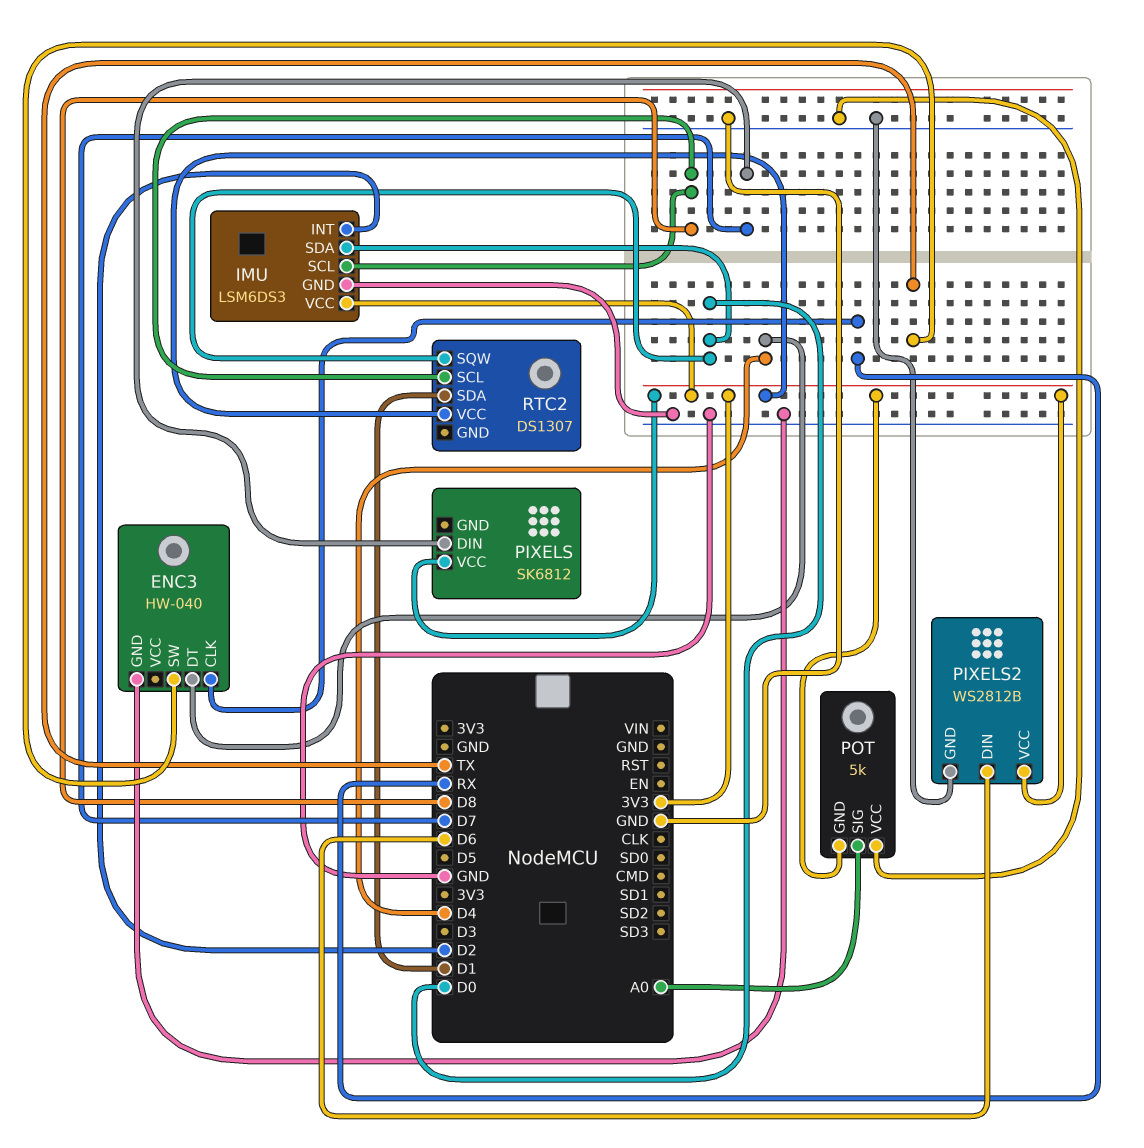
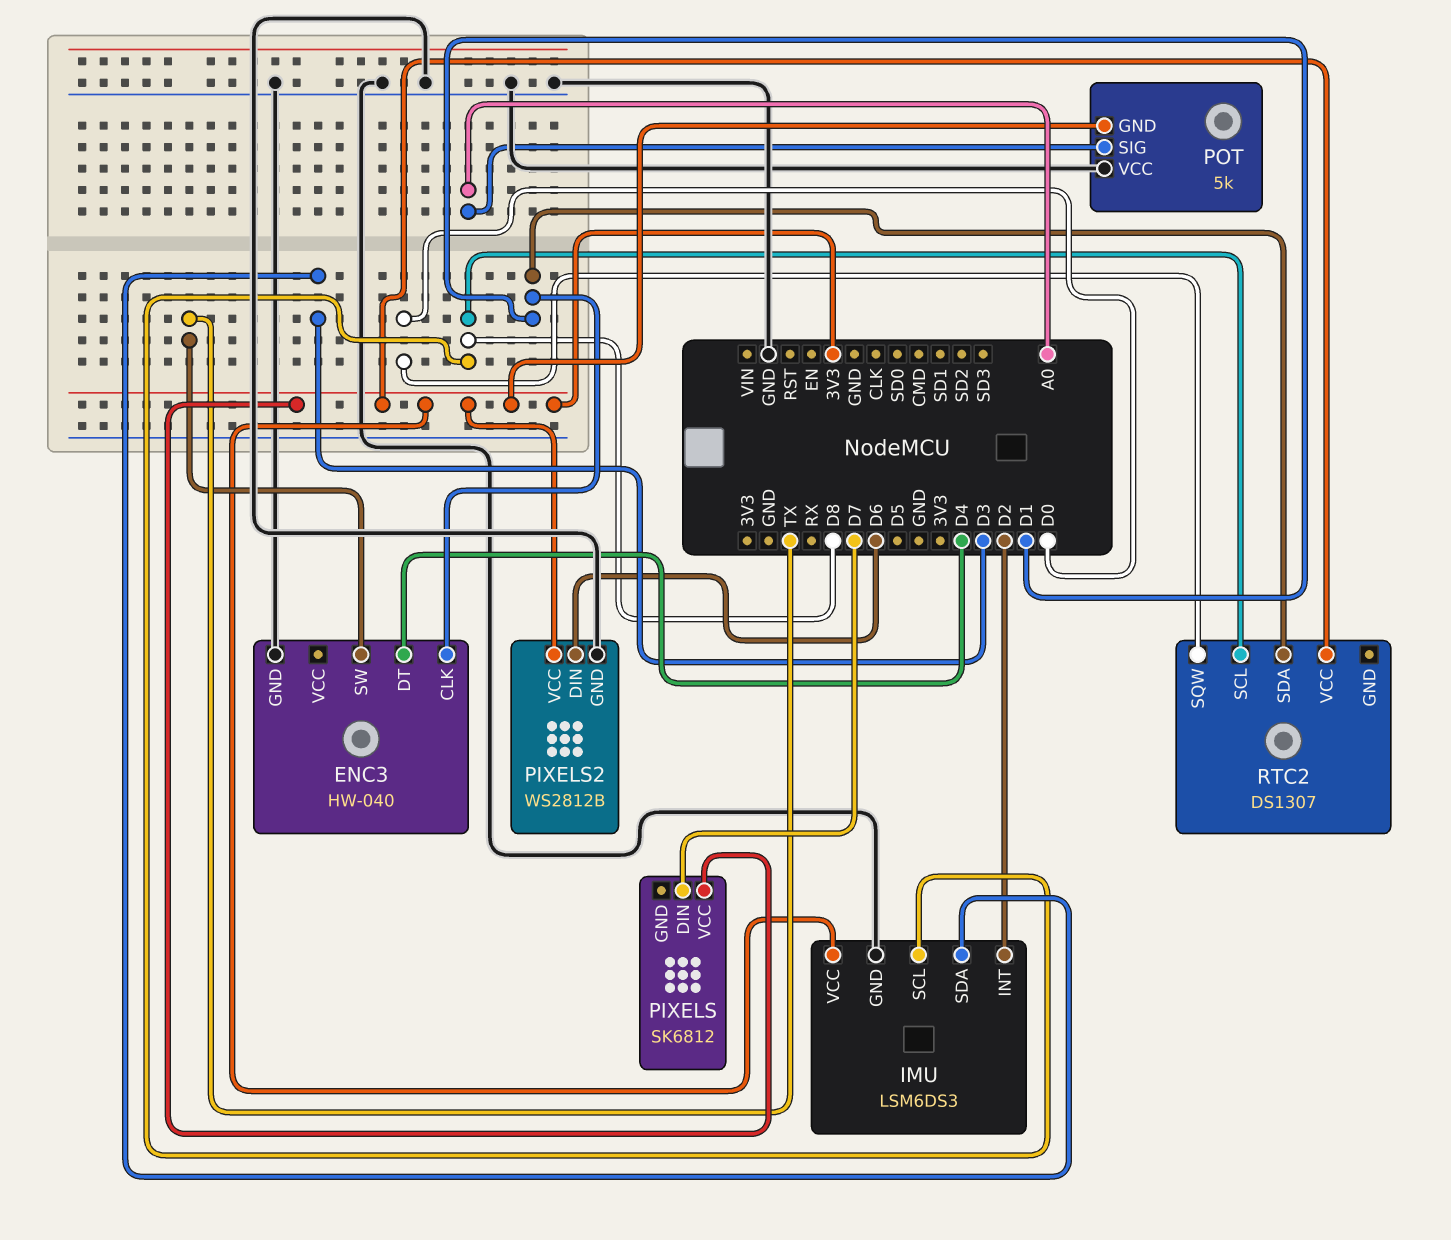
ENC3 pin CLK: RX -> D1
IMU pin SDA: D0 -> D3

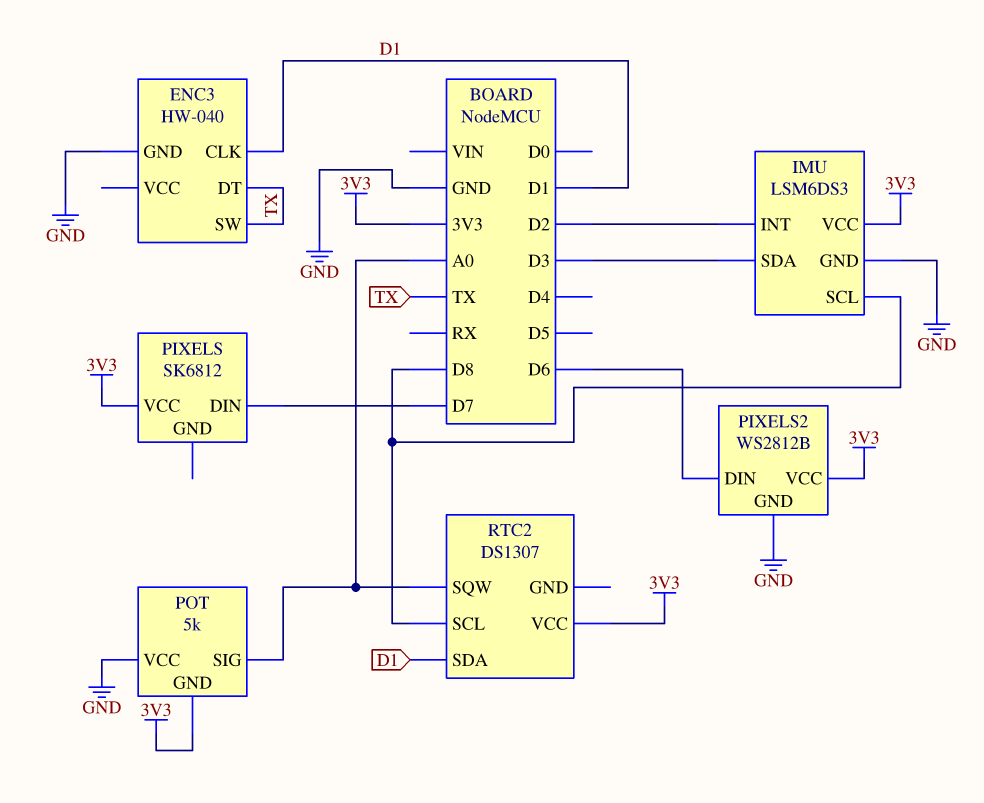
ENC3 pin DT: D4 -> TX
RTC2 pin SQW: D0 -> A0

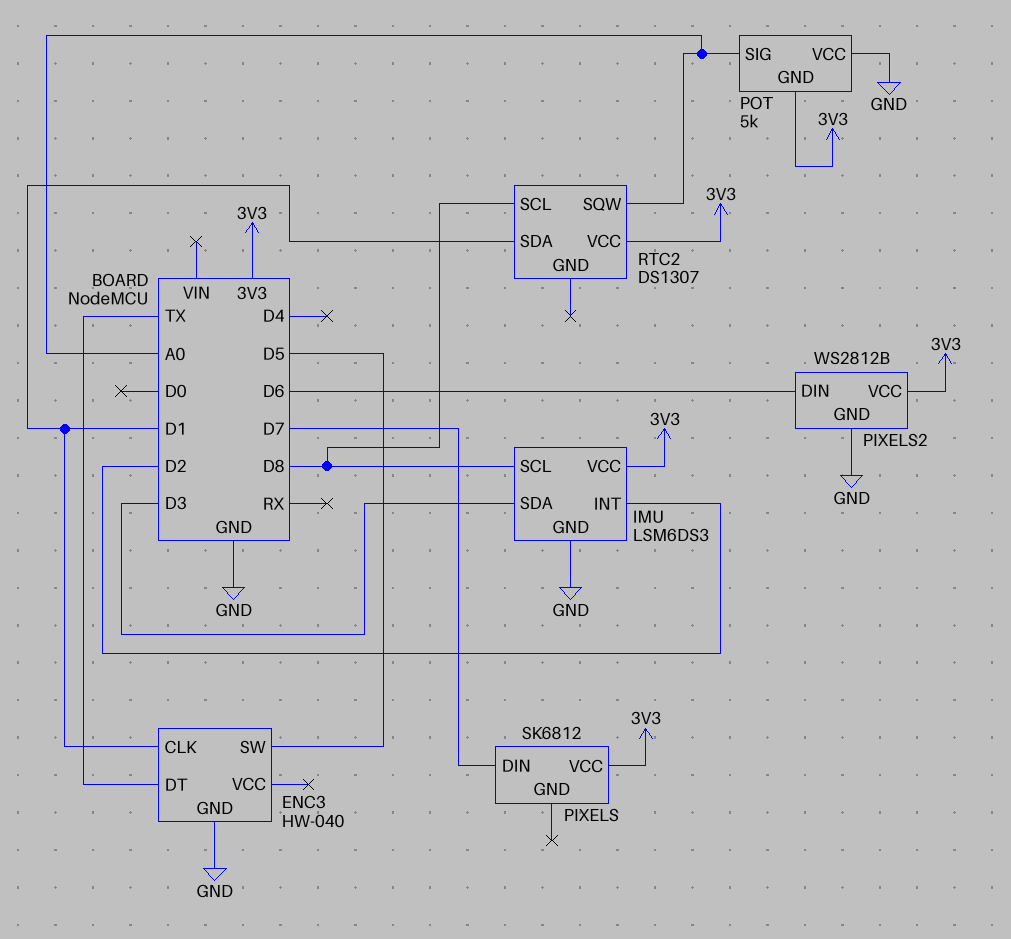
ENC3 pin SW: TX -> D5

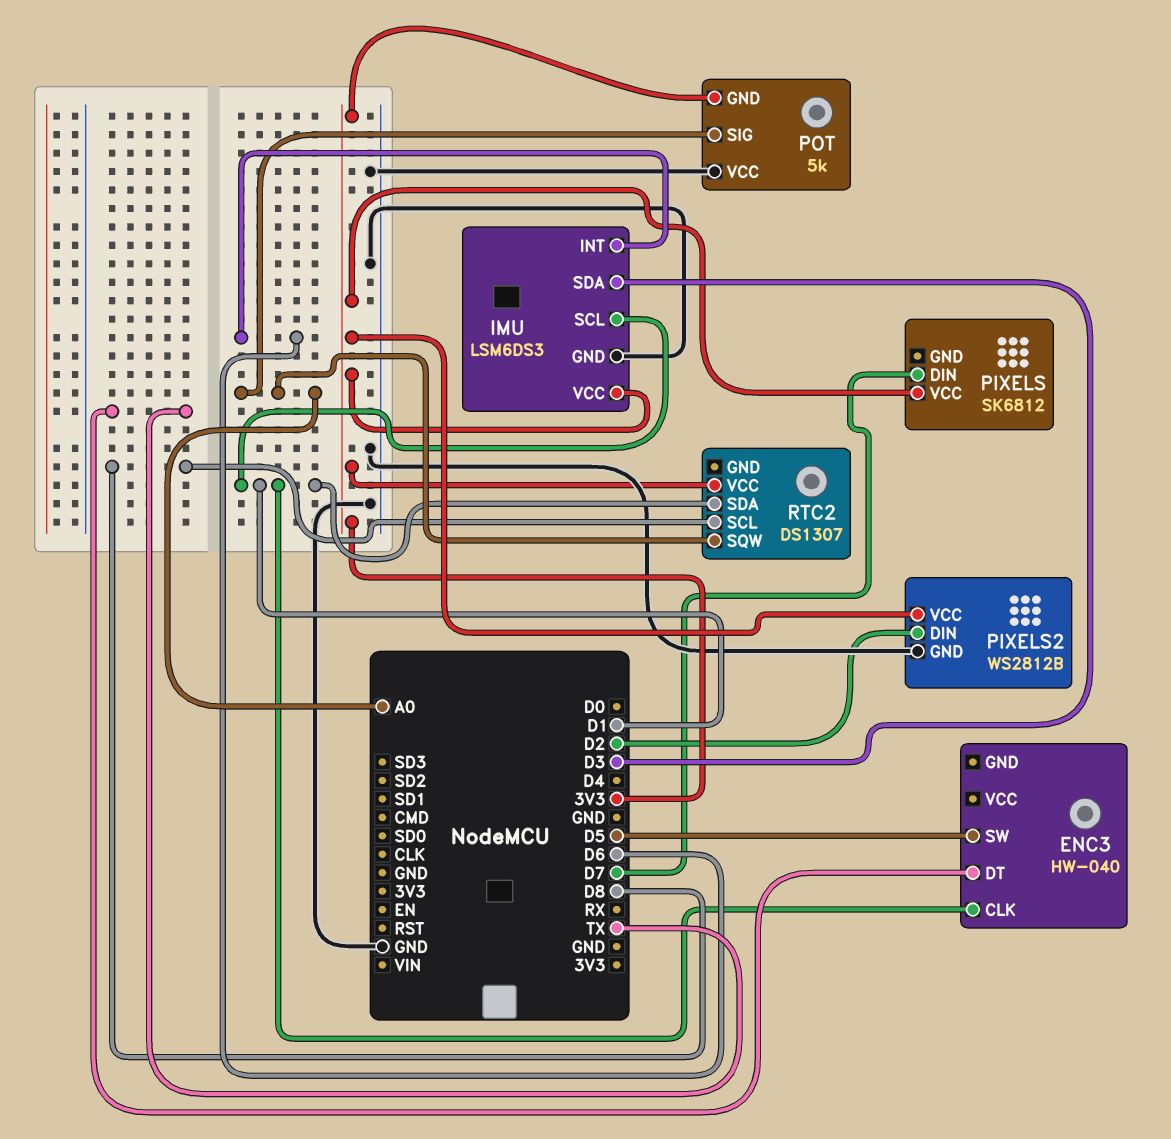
ENC3 pin GND: GND -> none
IMU pin INT: D2 -> D6
IMU pin SCL: D8 -> D1
PIXELS2 pin DIN: D6 -> D2

